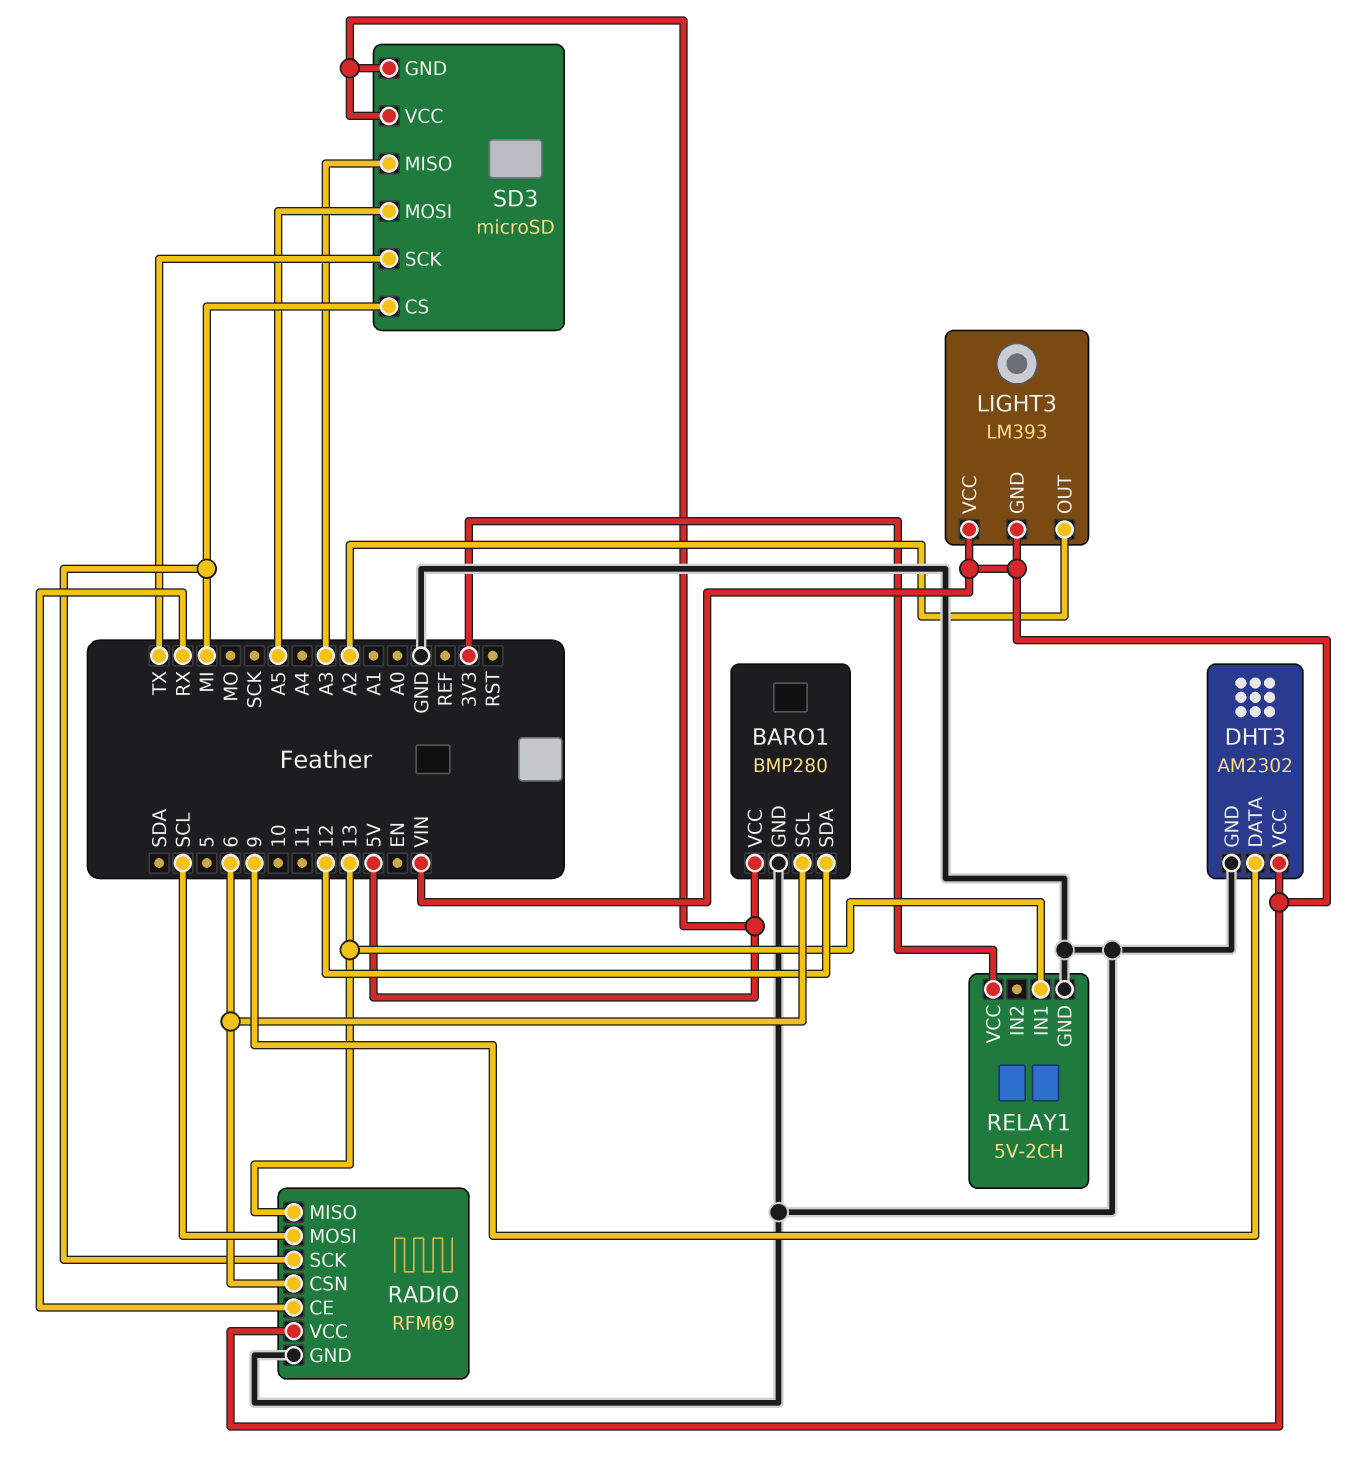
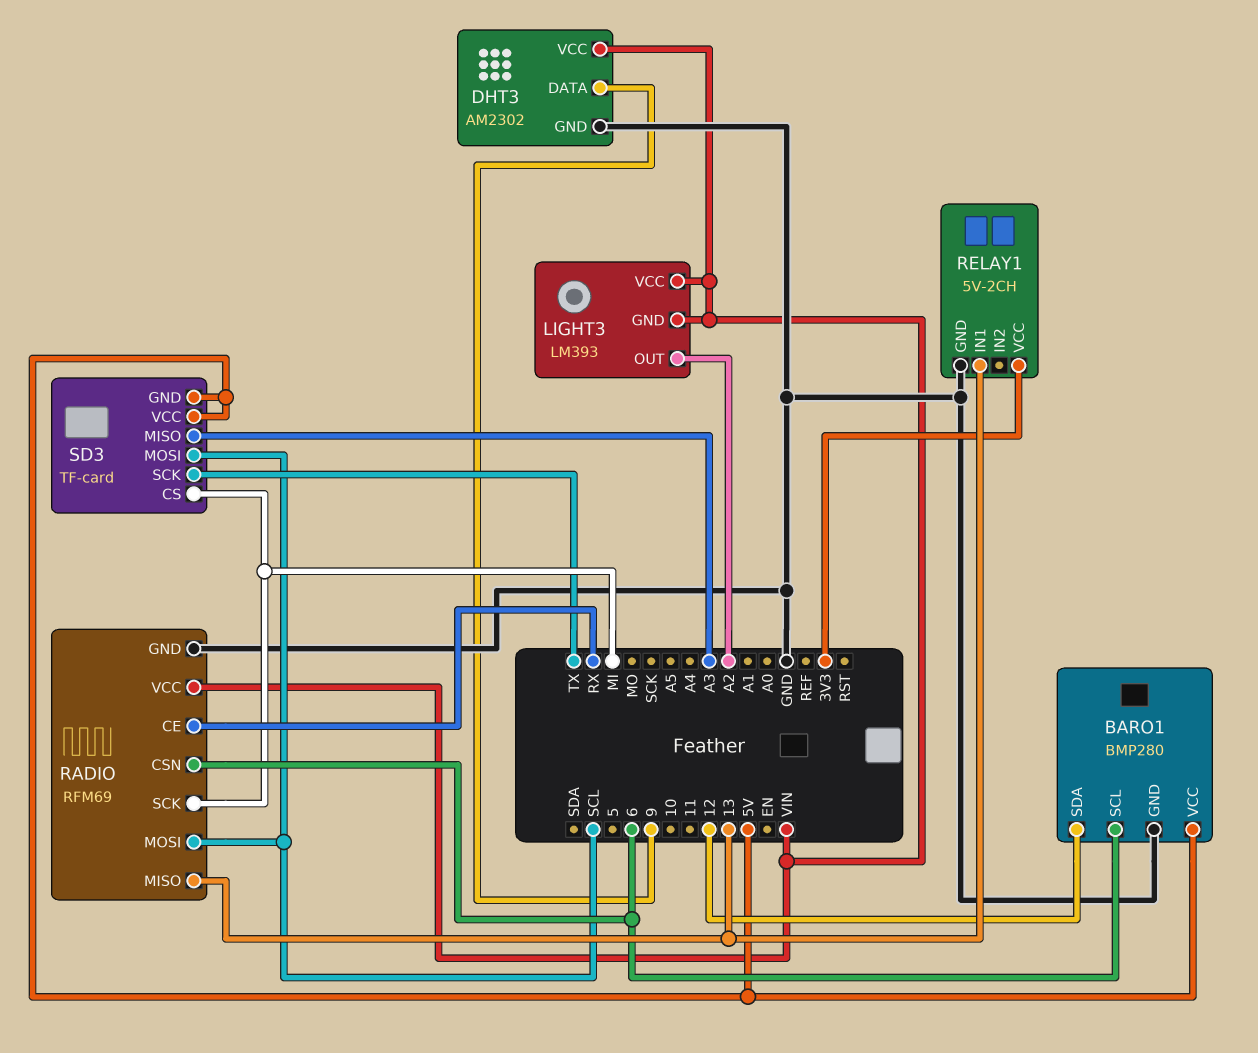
SD3: microSD -> TF-card
SD3 pin MOSI: A5 -> SCL

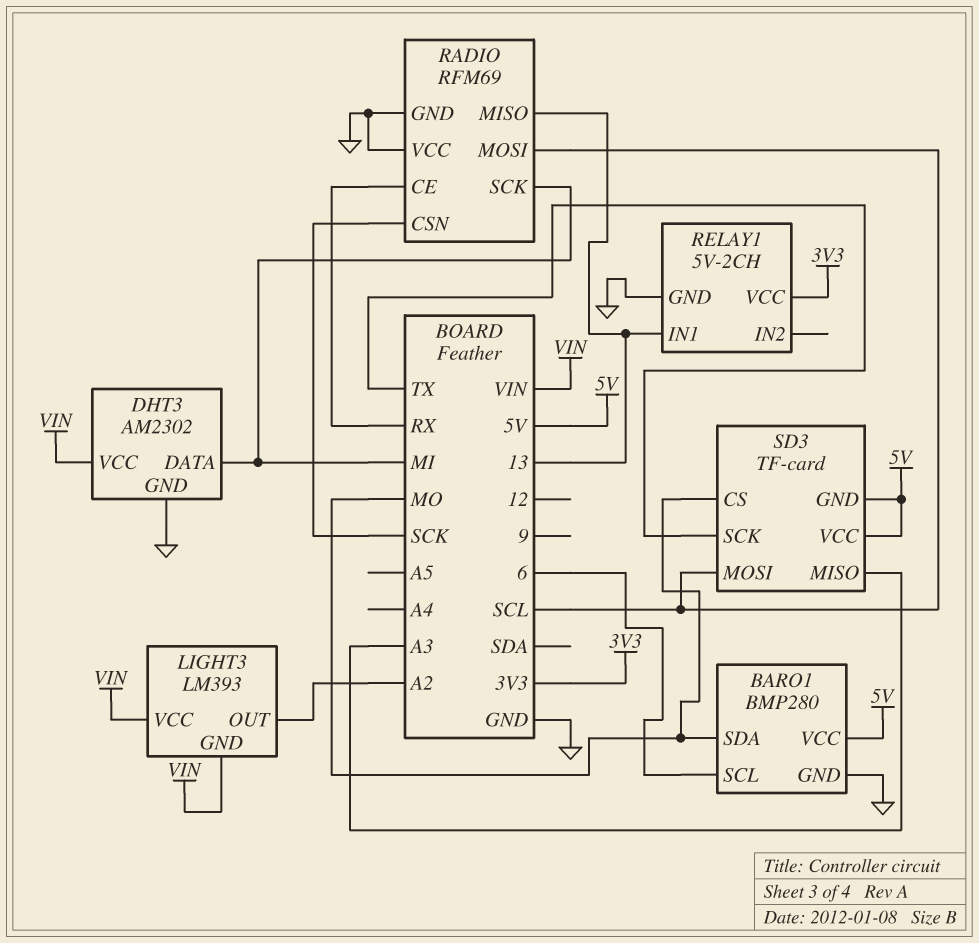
BARO1 pin SDA: 12 -> MO
DHT3 pin DATA: 9 -> MI
RADIO pin CSN: 6 -> SCK
RADIO pin VCC: VIN -> GND
SD3 pin CS: MI -> MO

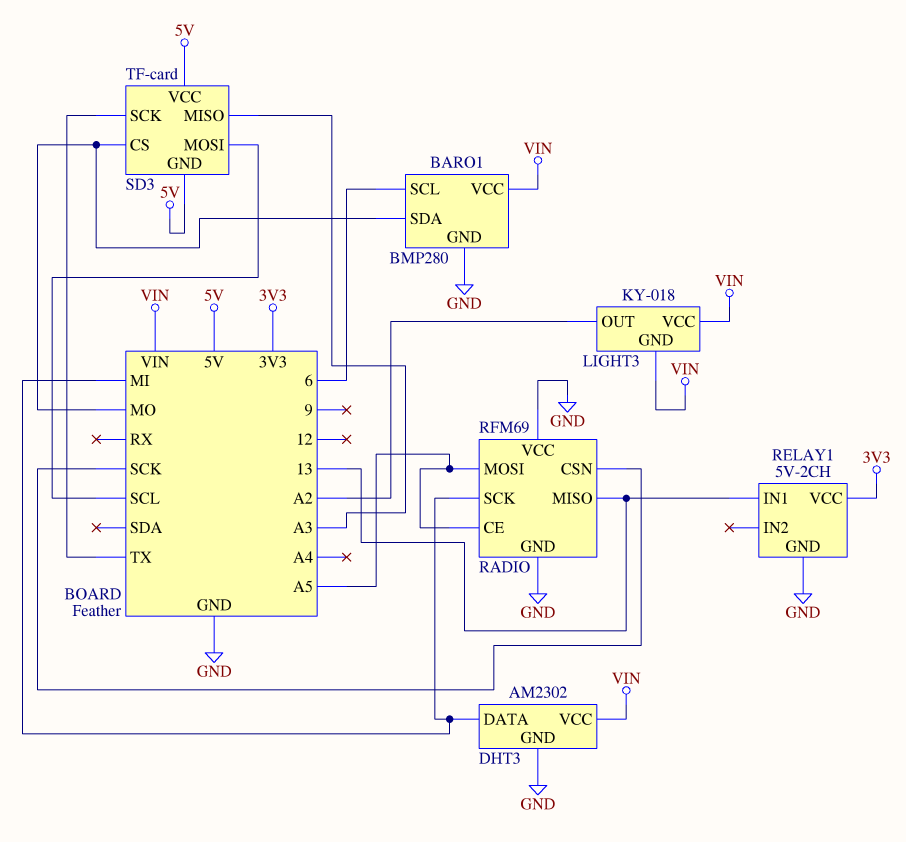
BARO1 pin VCC: 5V -> VIN
LIGHT3: LM393 -> KY-018
RADIO pin CE: RX -> A5
RADIO pin MOSI: SCL -> A5

